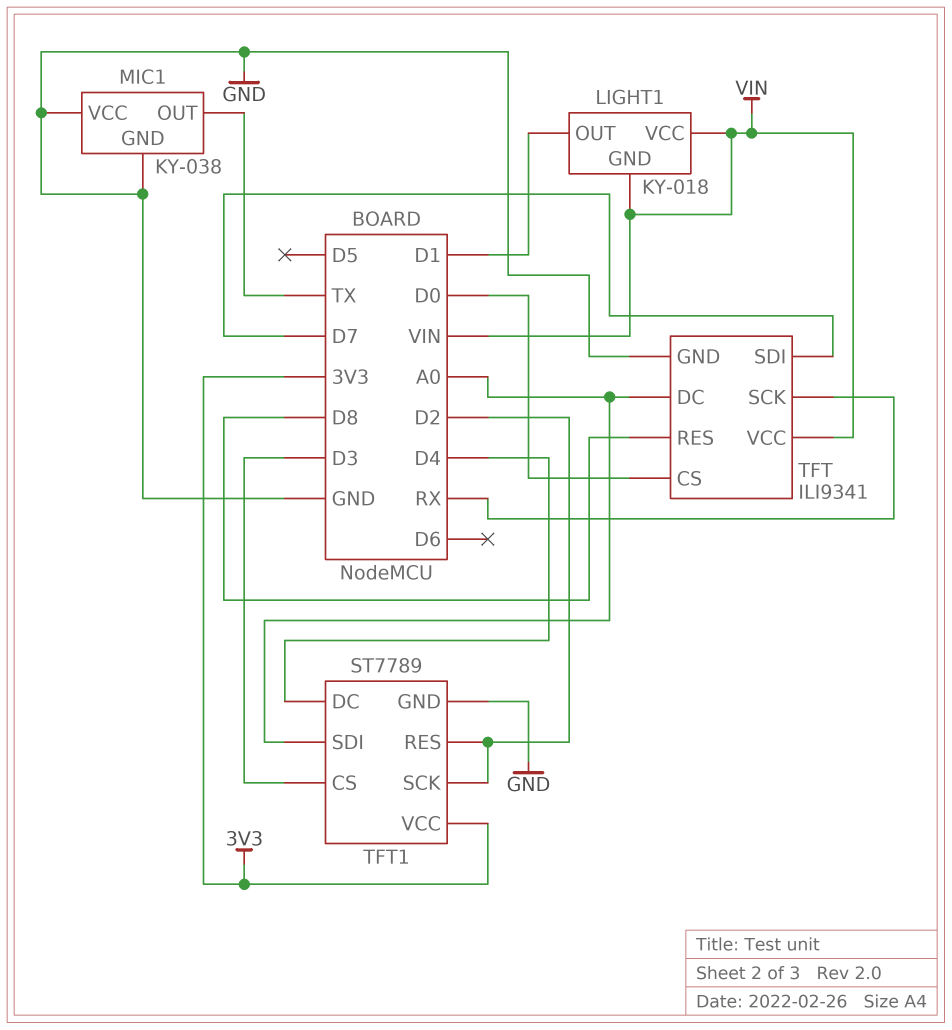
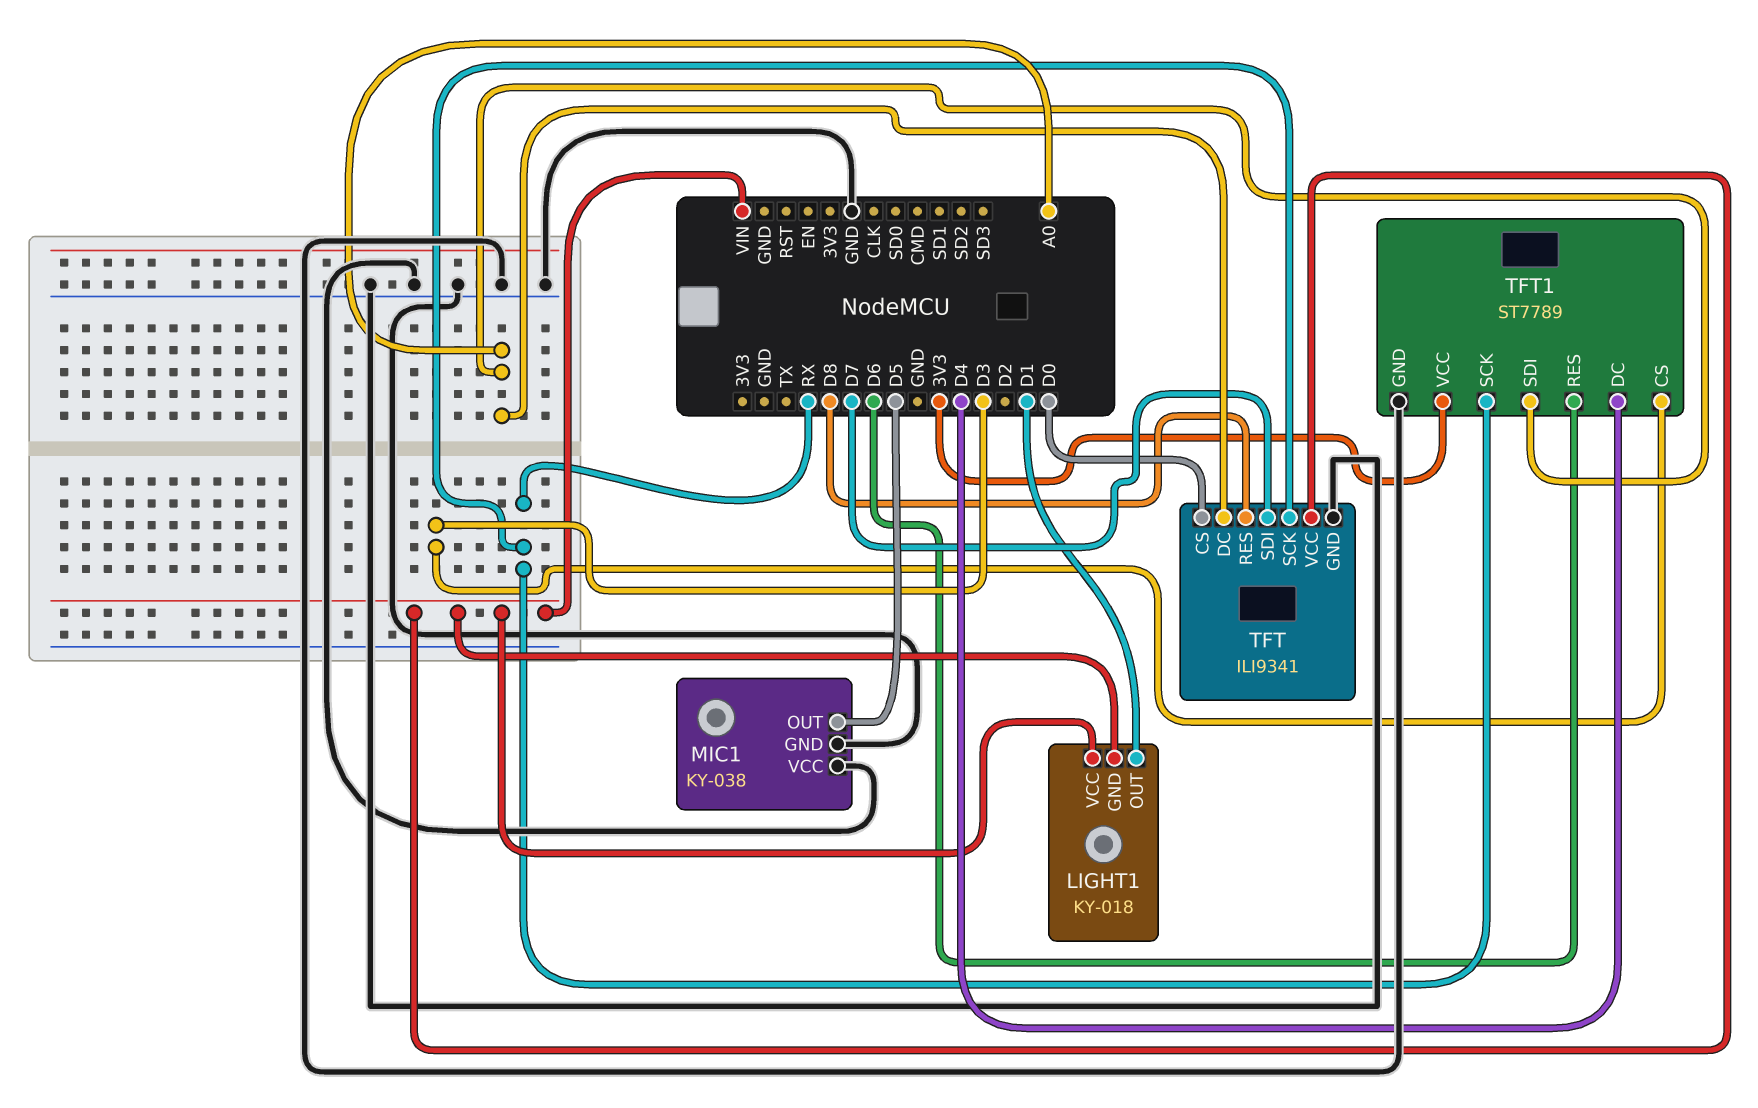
MIC1 pin OUT: TX -> D5
TFT1 pin RES: D2 -> D6
TFT1 pin SCK: D2 -> RX

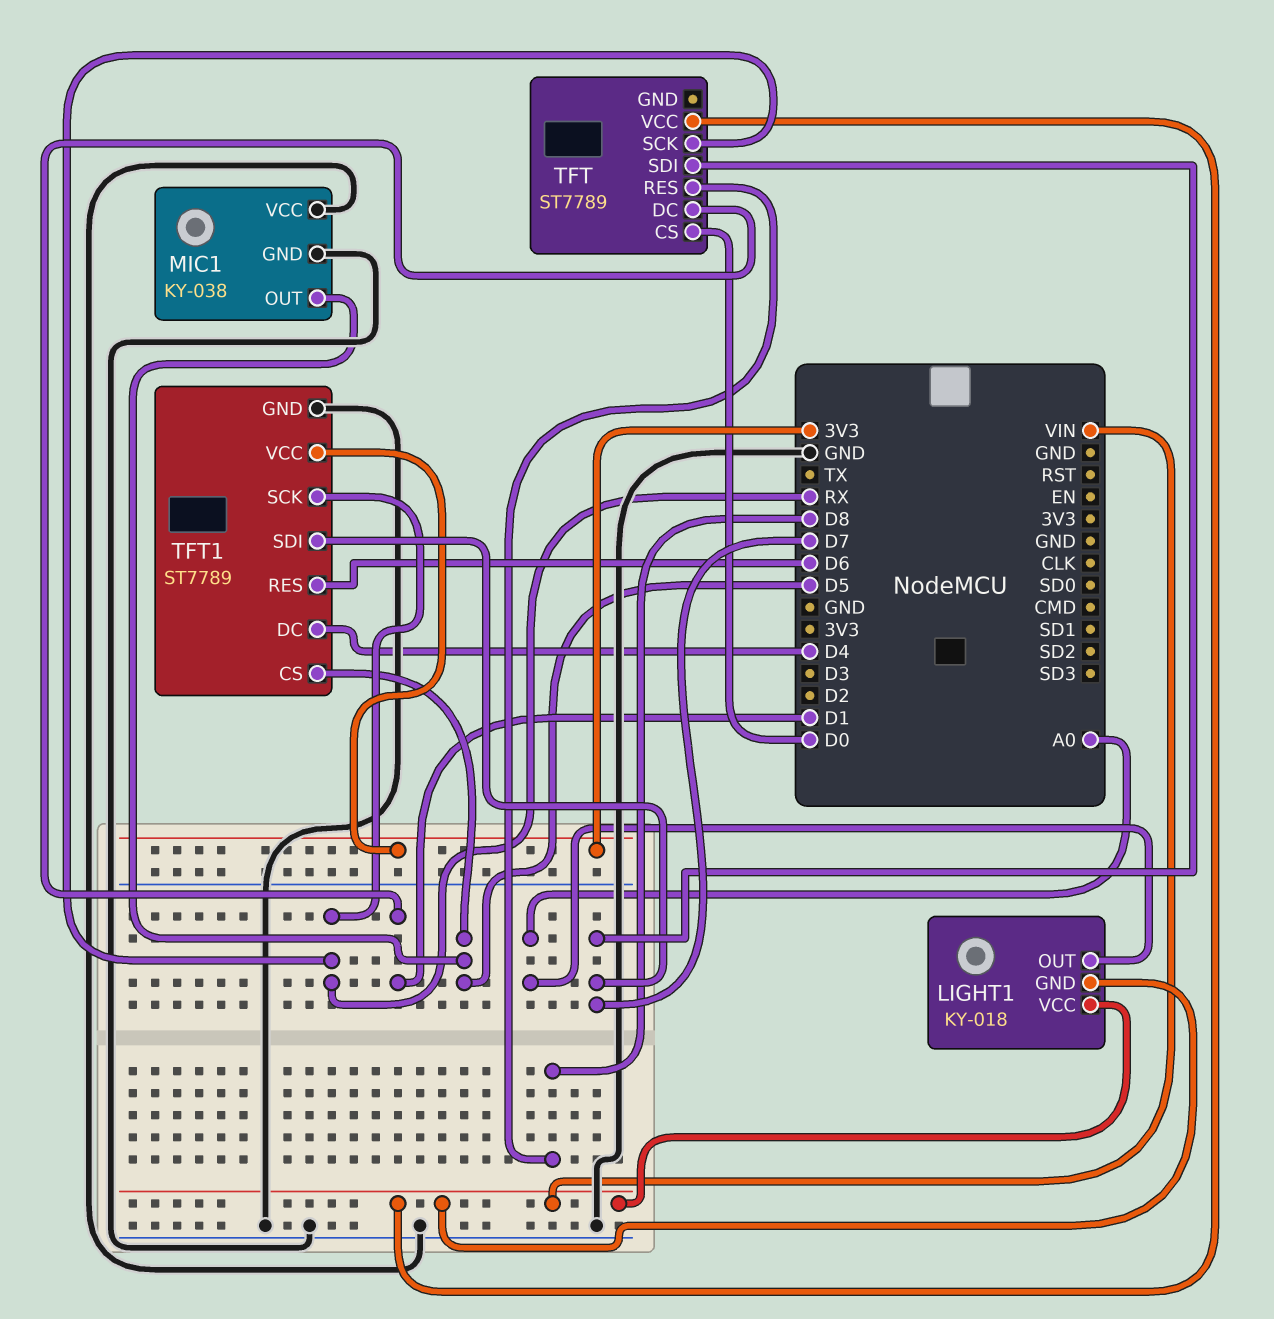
LIGHT1 pin OUT: D1 -> A0
TFT: ILI9341 -> ST7789
TFT pin DC: A0 -> D1
TFT pin GND: GND -> none
TFT1 pin CS: D3 -> D5
TFT1 pin SDI: A0 -> D7

